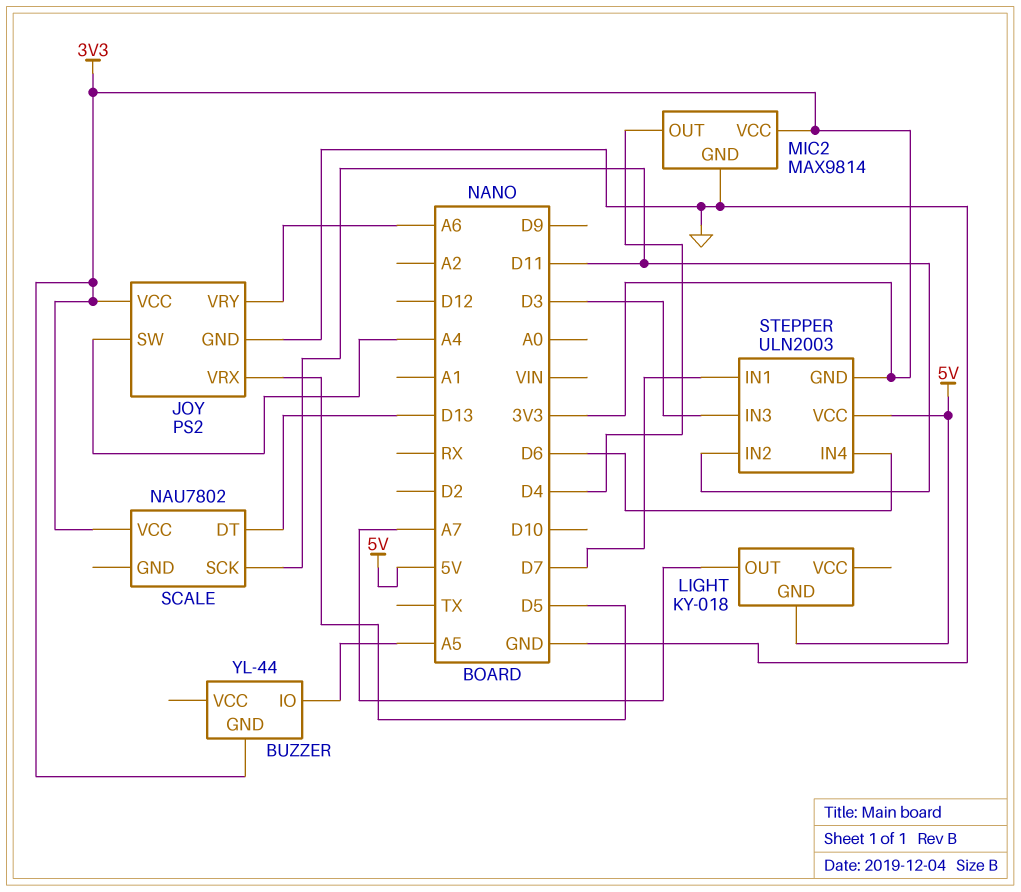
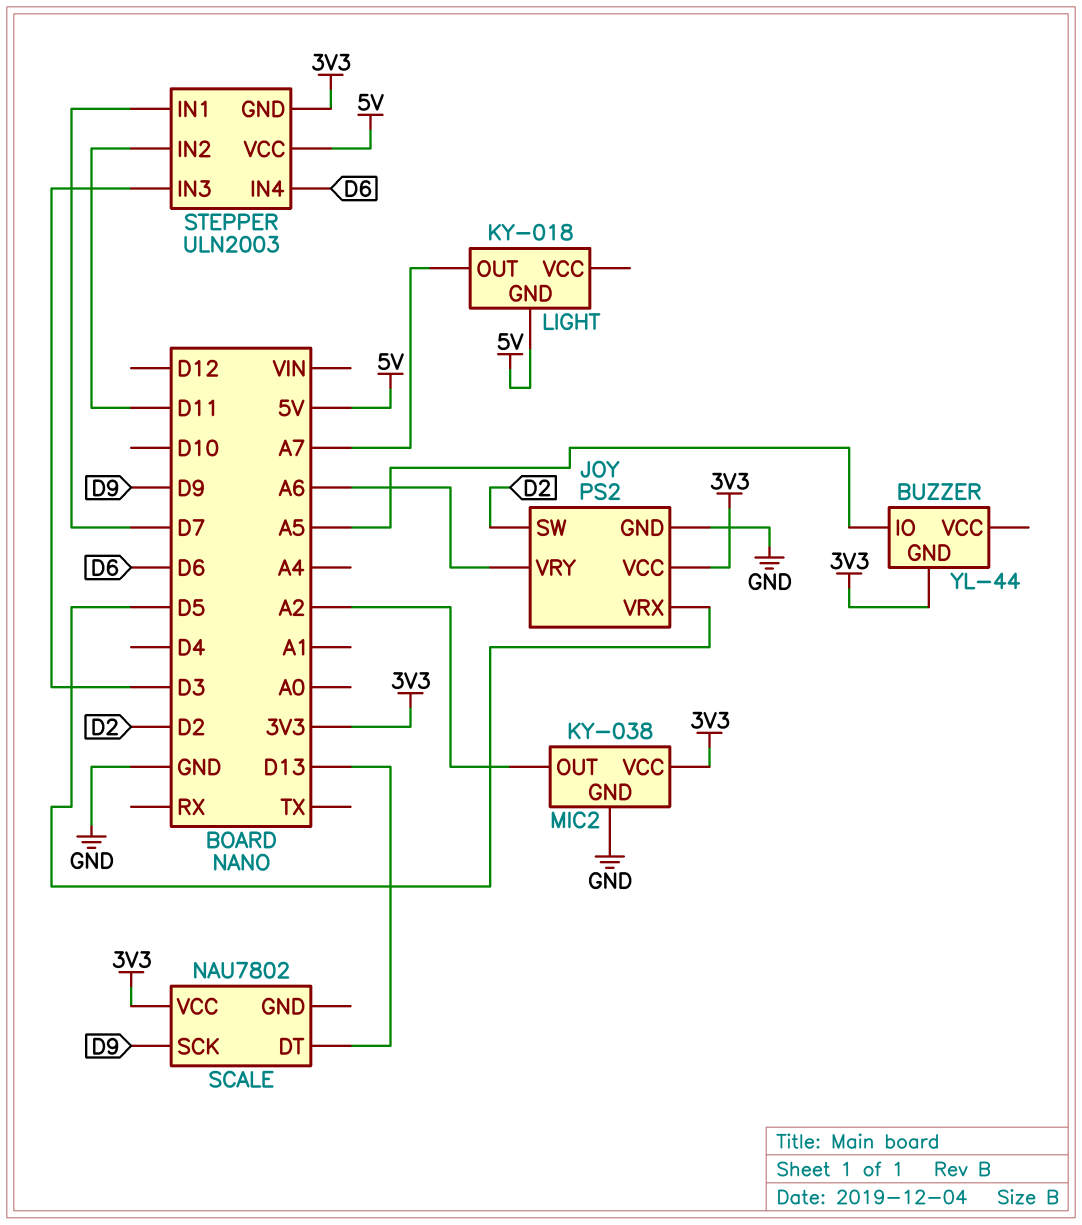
JOY pin SW: A4 -> D2
MIC2: MAX9814 -> KY-038
MIC2 pin OUT: D4 -> A2
SCALE pin SCK: D11 -> D9

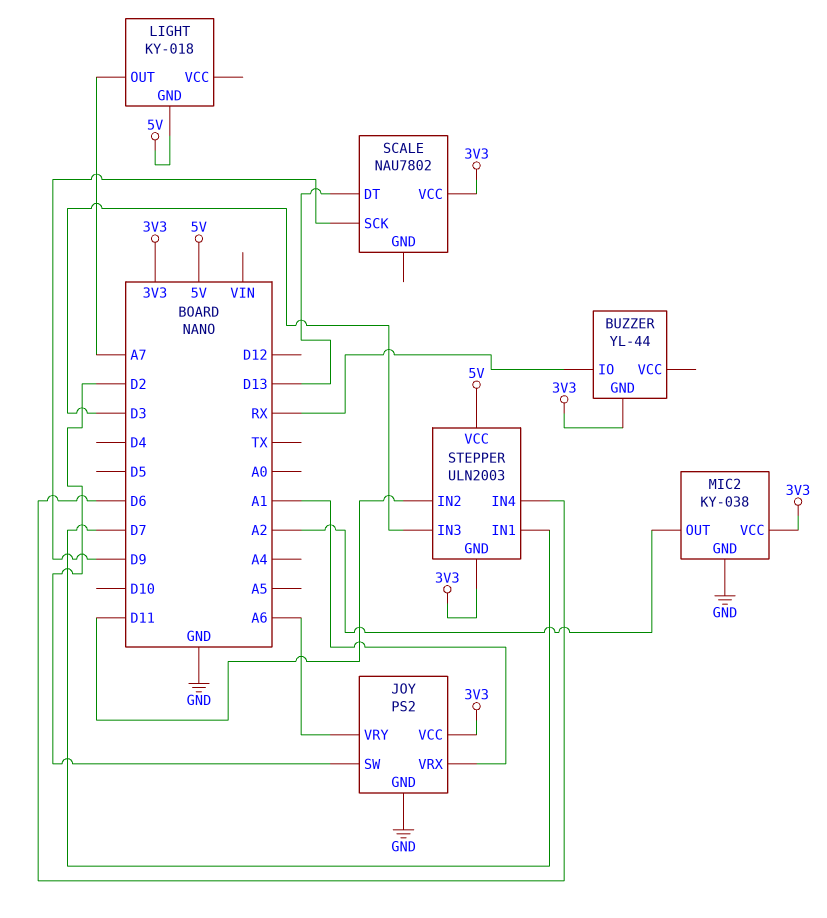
BUZZER pin IO: A5 -> RX
JOY pin VRX: D5 -> A1

